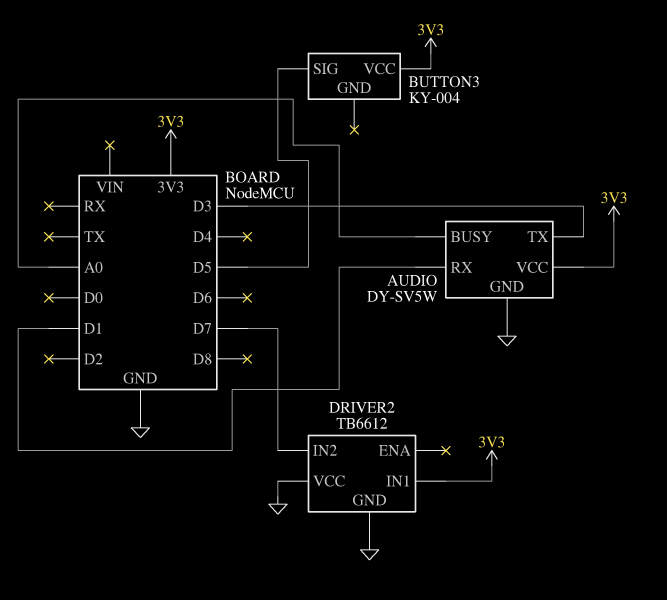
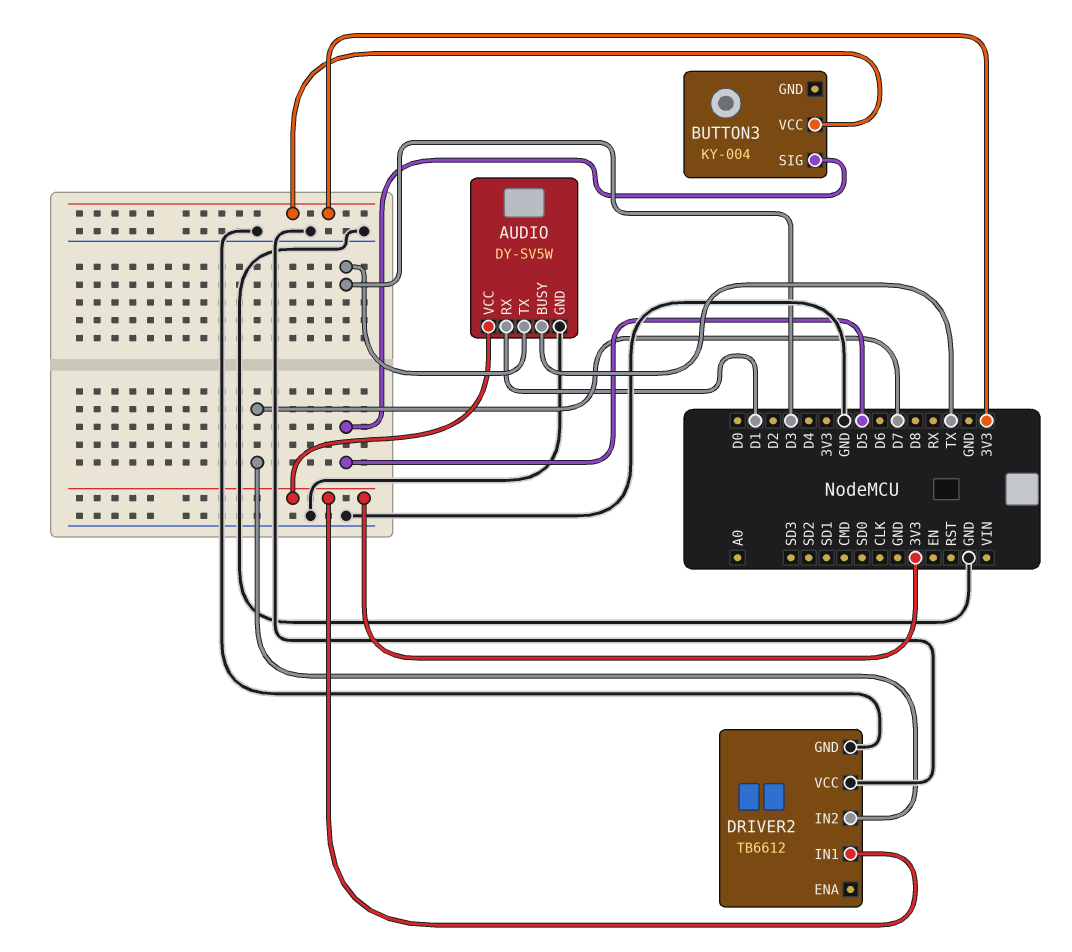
AUDIO pin BUSY: A0 -> TX

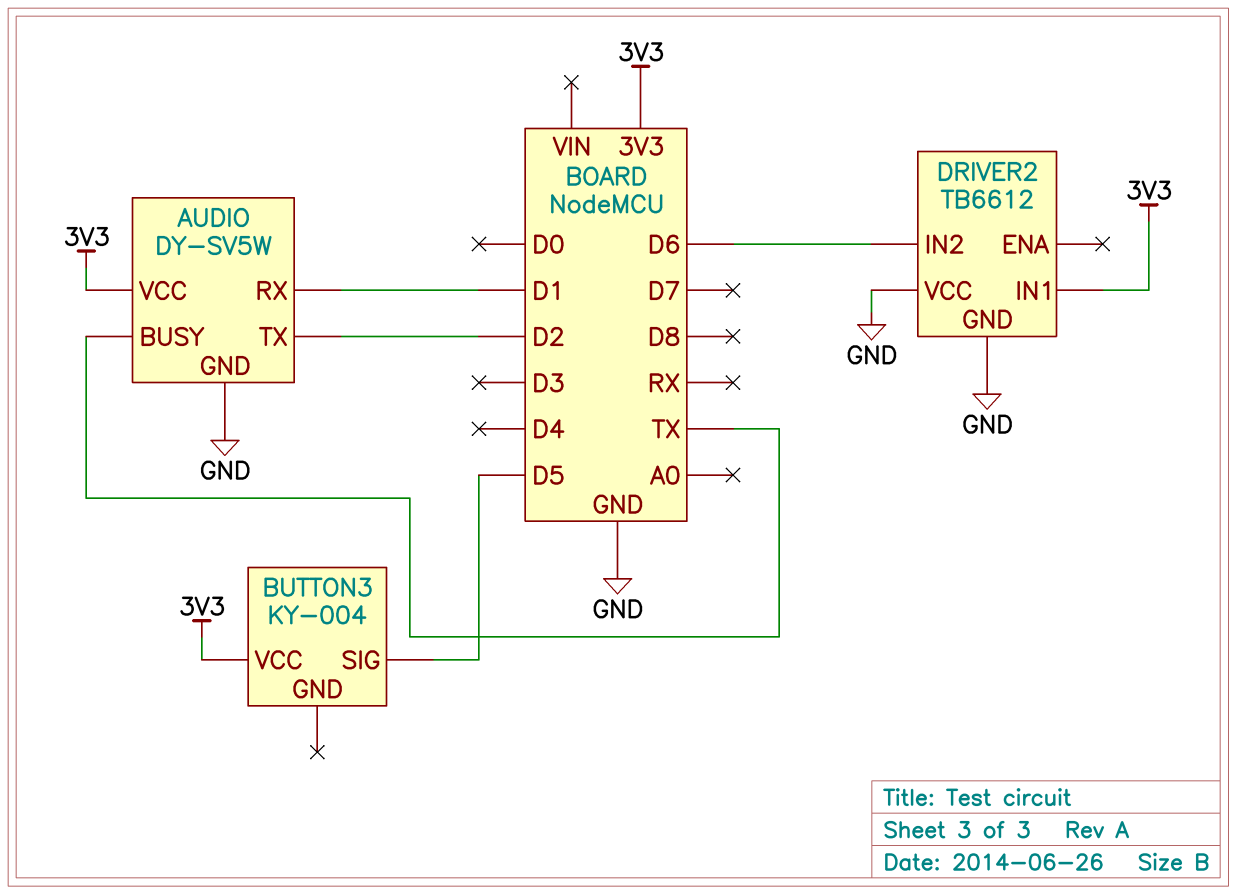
AUDIO pin TX: D3 -> D2
DRIVER2 pin IN2: D7 -> D6

